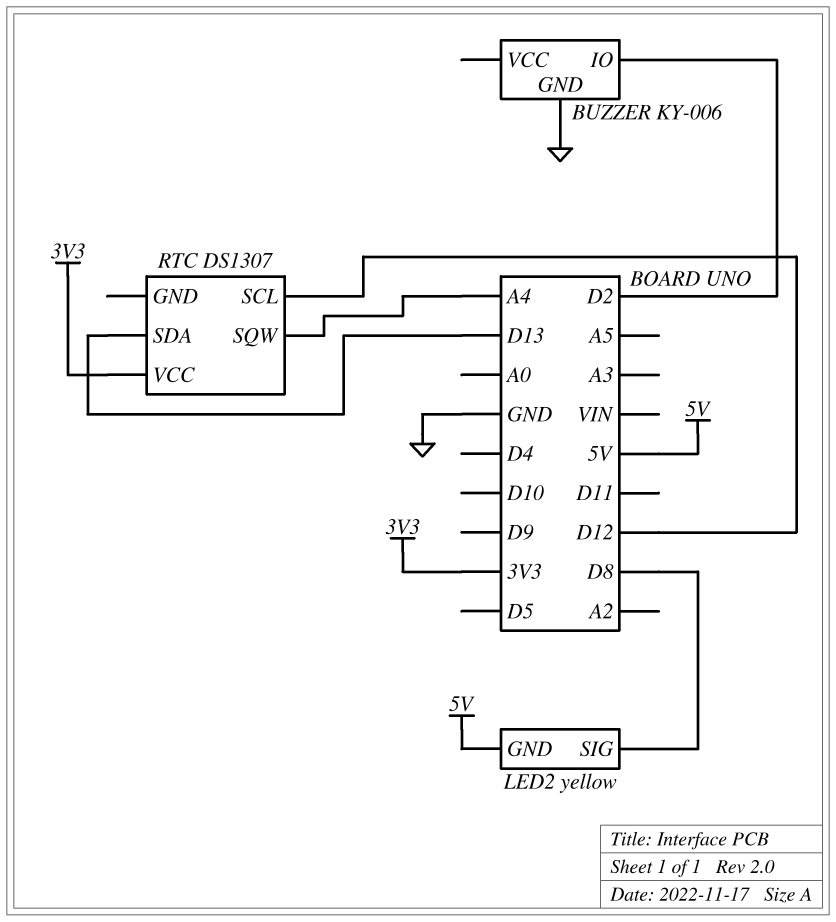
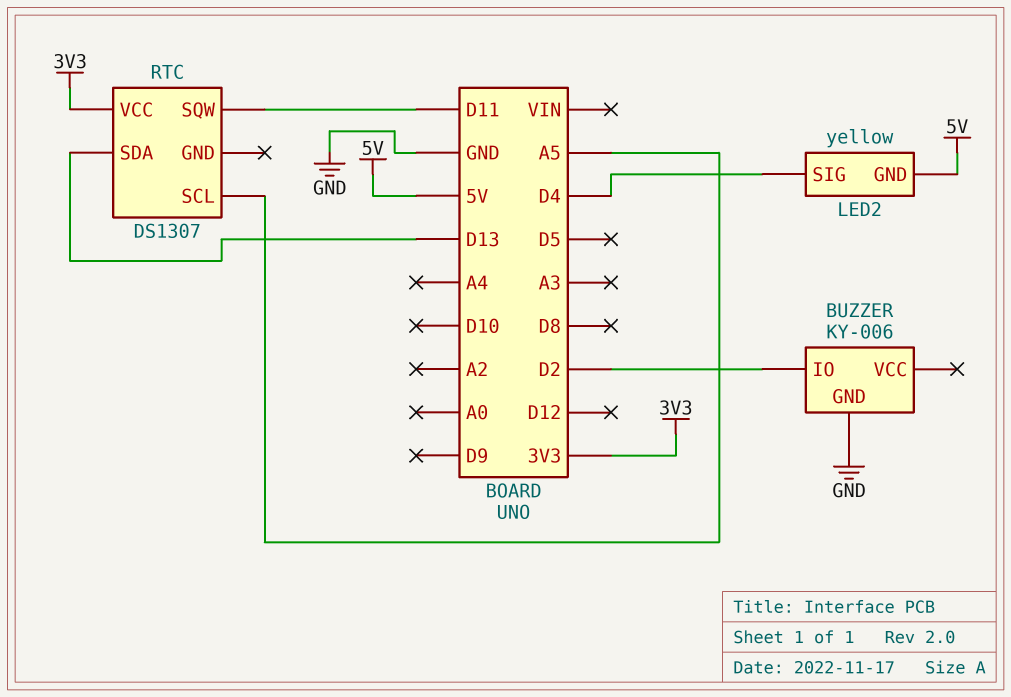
LED2 pin SIG: D8 -> D4
RTC pin SCL: D12 -> A5
RTC pin SQW: A4 -> D11

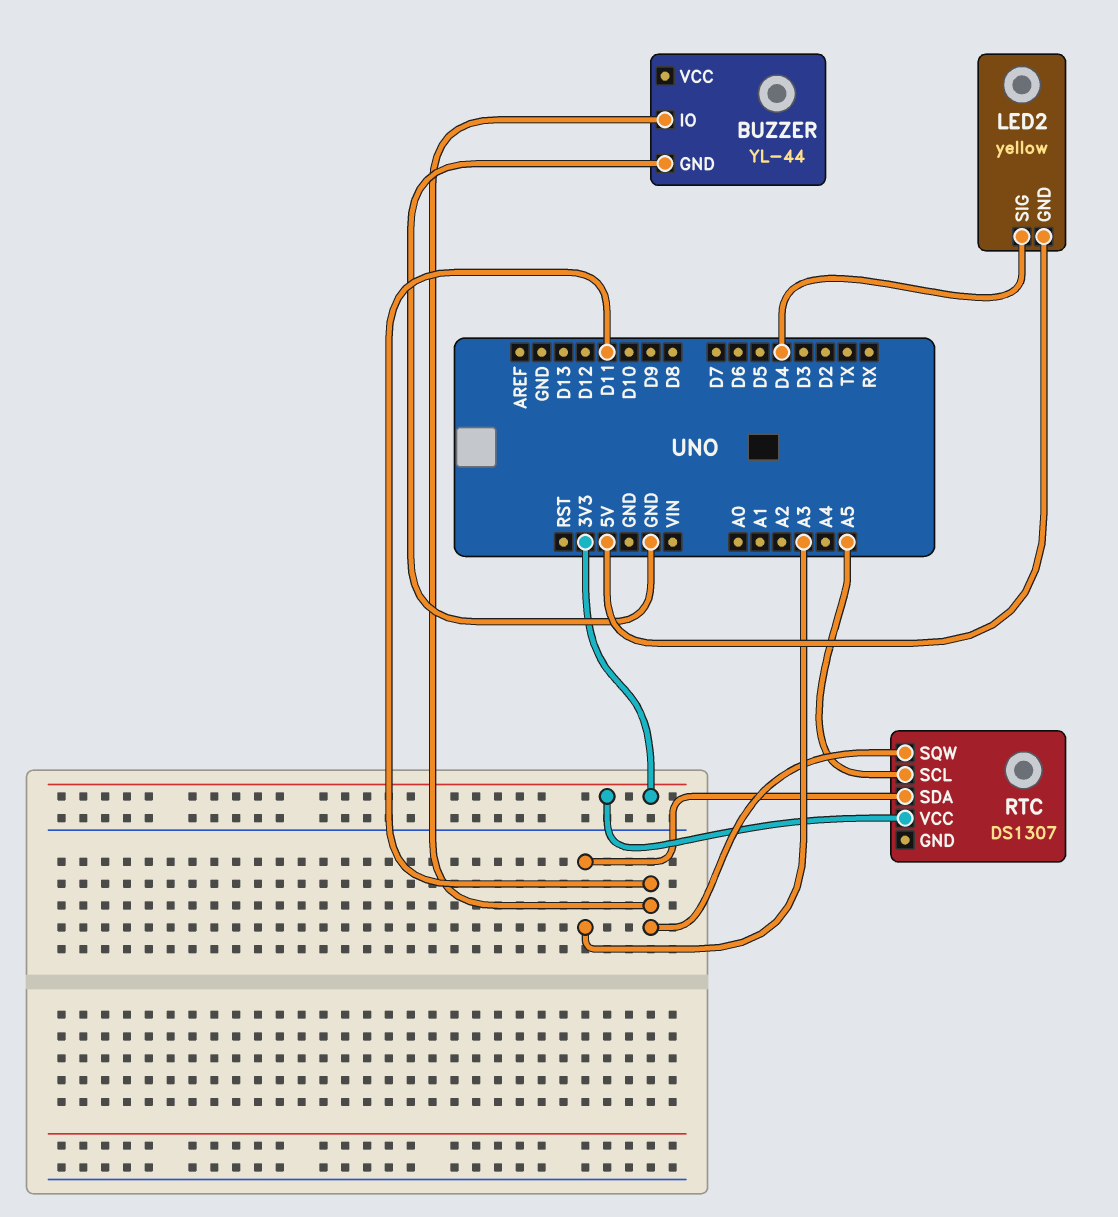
BUZZER: KY-006 -> YL-44
BUZZER pin IO: D2 -> D11
RTC pin SDA: D13 -> A3

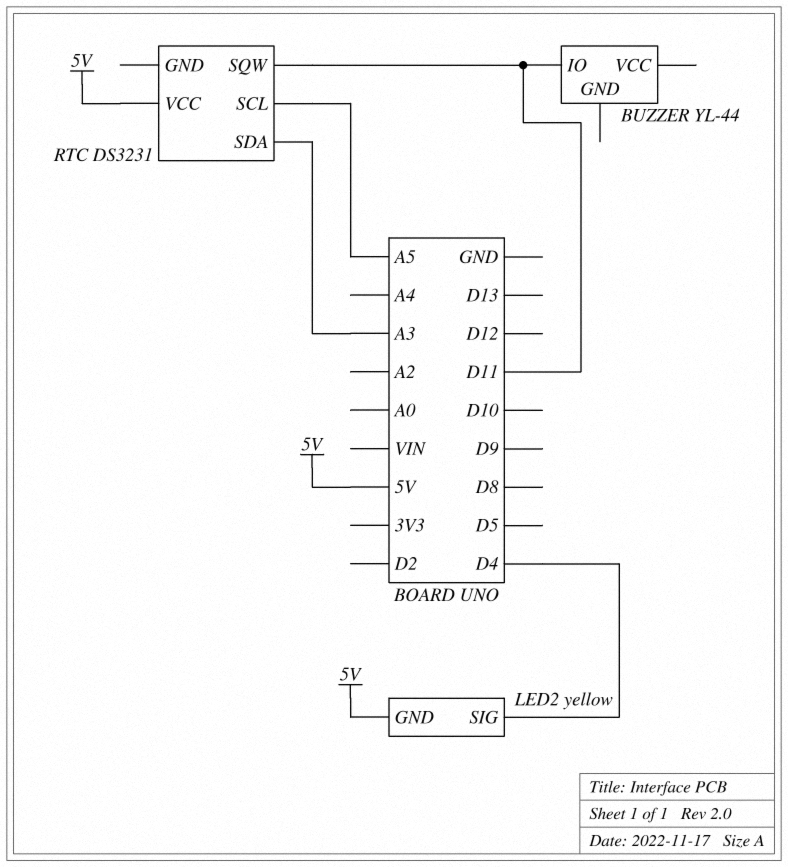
BUZZER pin GND: GND -> none
RTC: DS1307 -> DS3231
RTC pin VCC: 3V3 -> 5V

